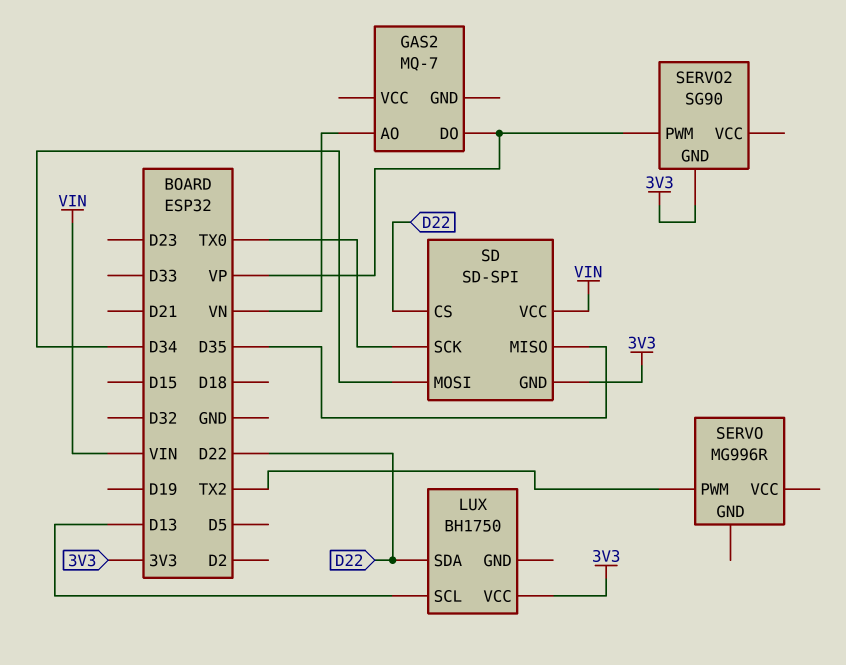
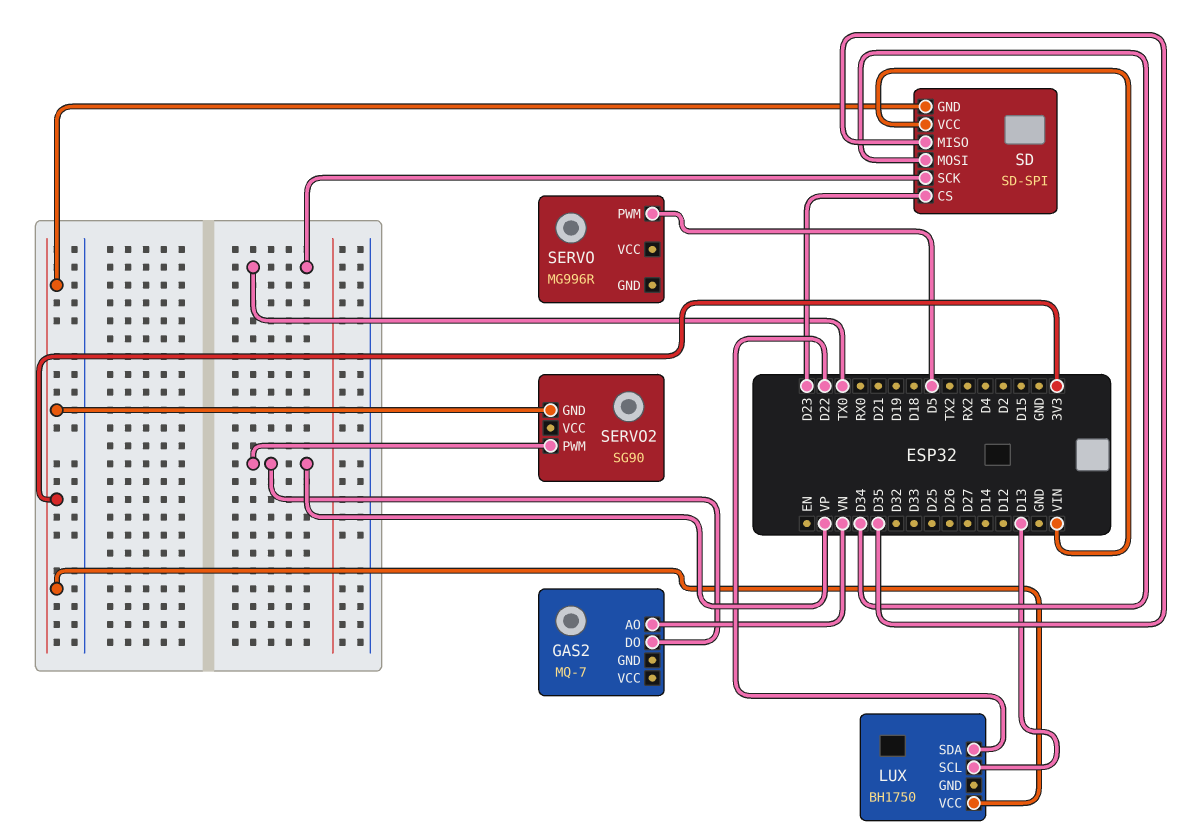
SD pin CS: D22 -> D23
SERVO pin PWM: TX2 -> D5

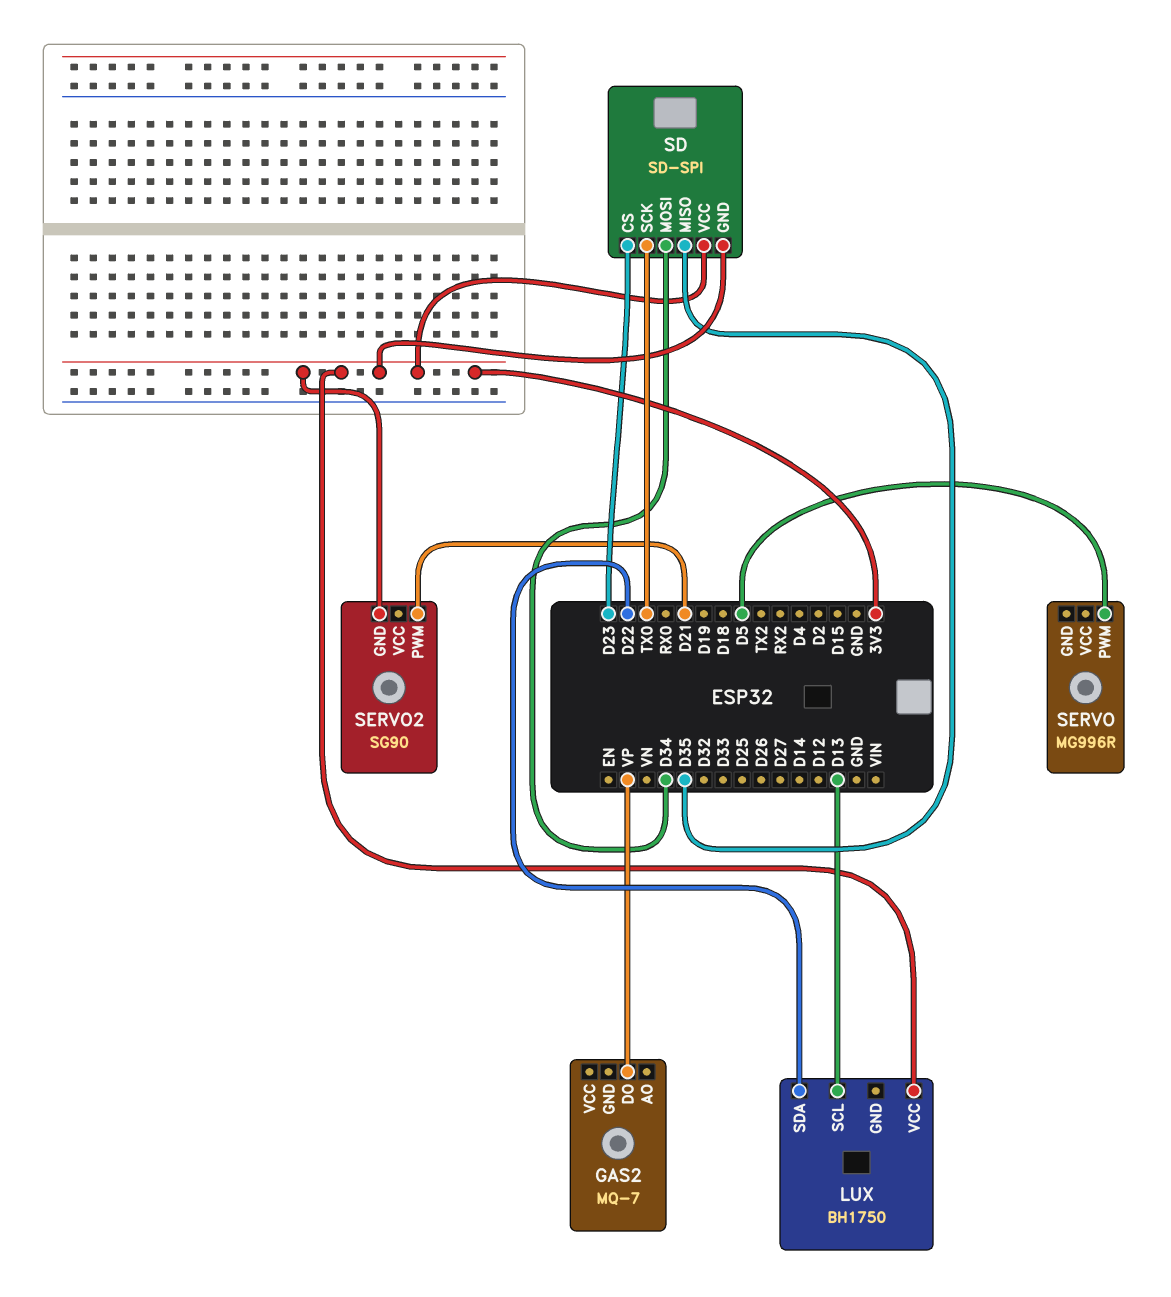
GAS2 pin AO: VN -> none
SD pin VCC: VIN -> 3V3
SERVO2 pin PWM: VP -> D21

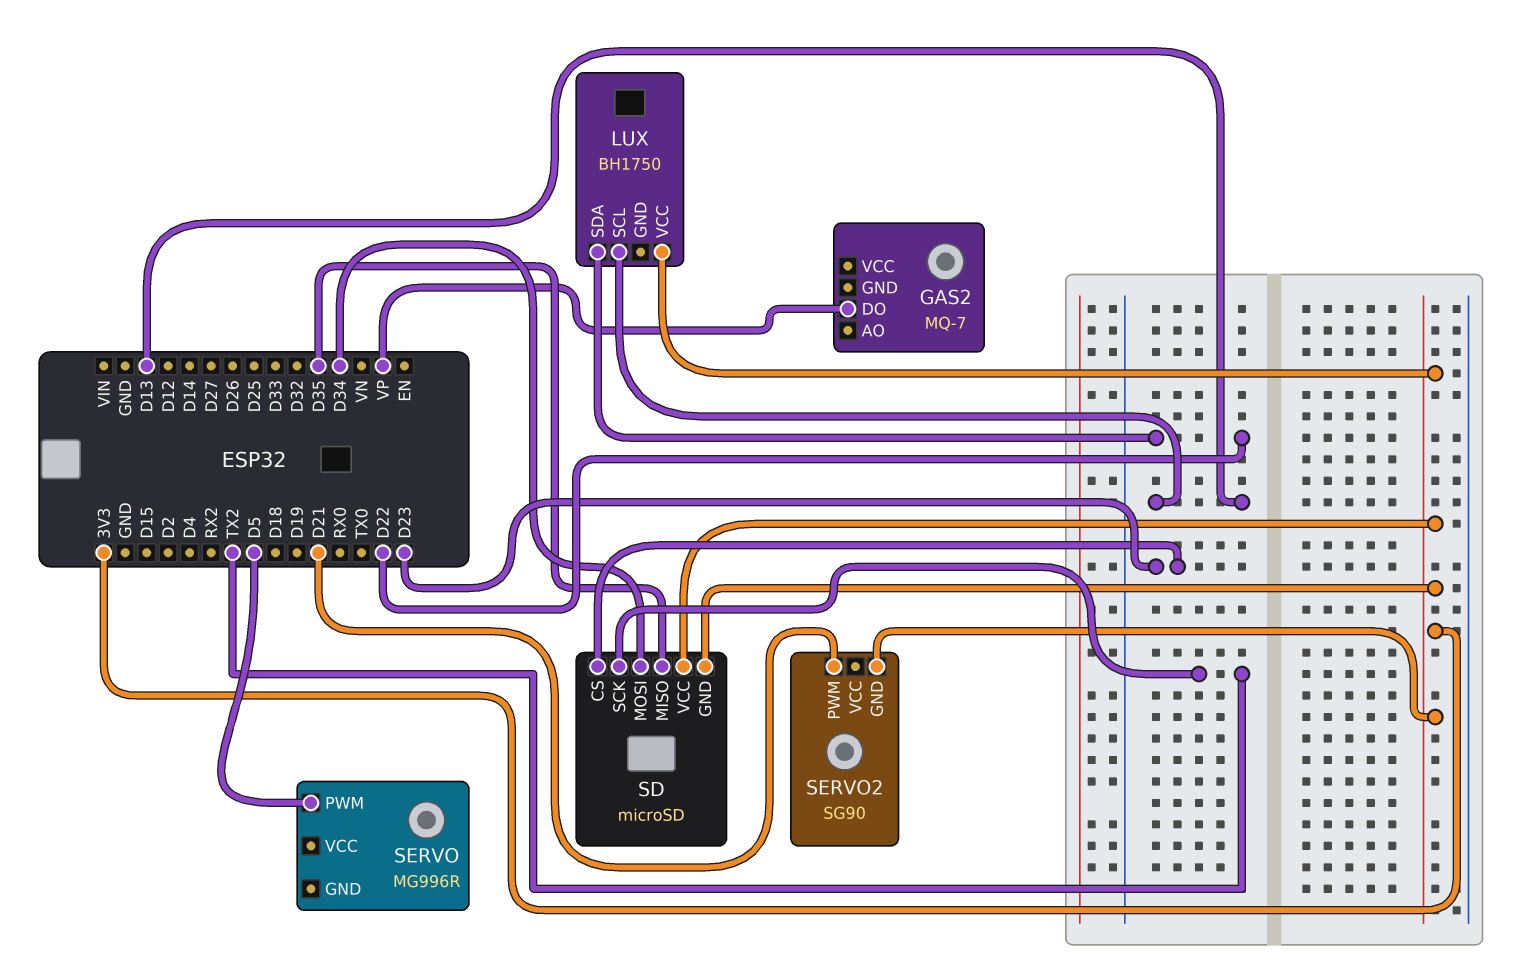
SD: SD-SPI -> microSD
SD pin SCK: TX0 -> TX2

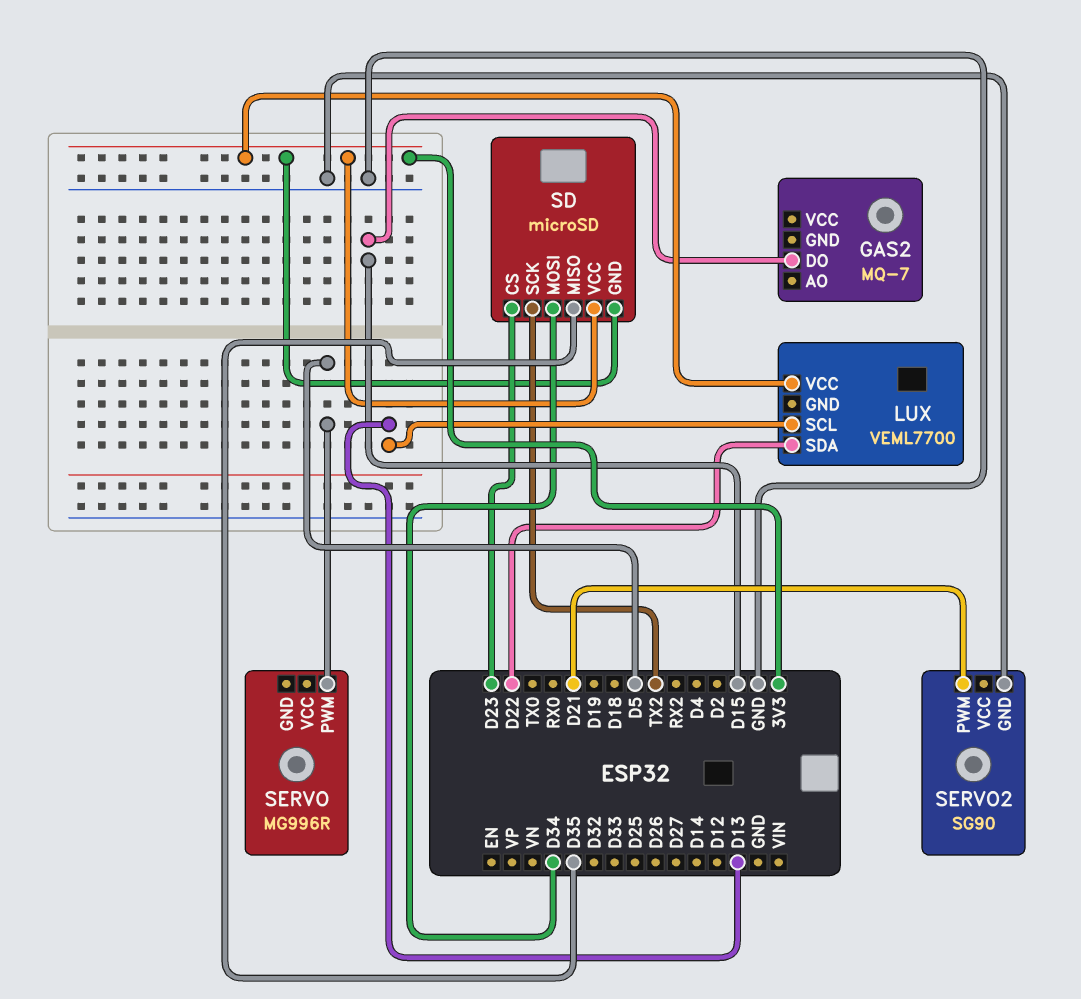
GAS2 pin DO: VP -> D15
LUX: BH1750 -> VEML7700
SERVO2 pin GND: 3V3 -> GND

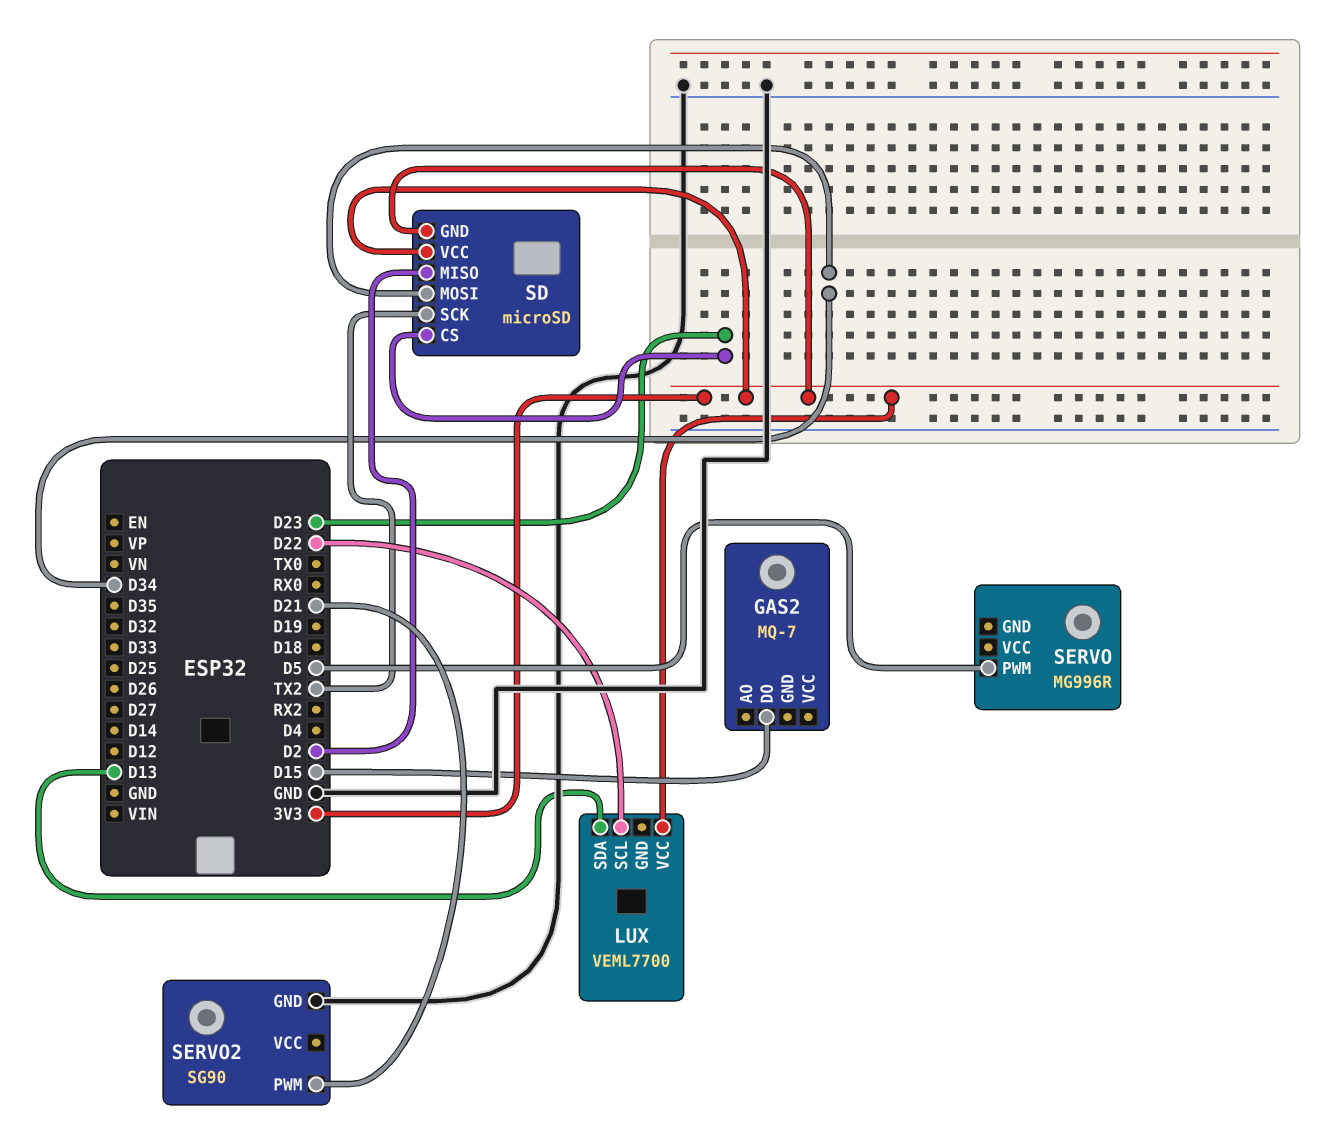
LUX pin SCL: D13 -> D22
LUX pin SDA: D22 -> D13
SD pin MISO: D35 -> D2

